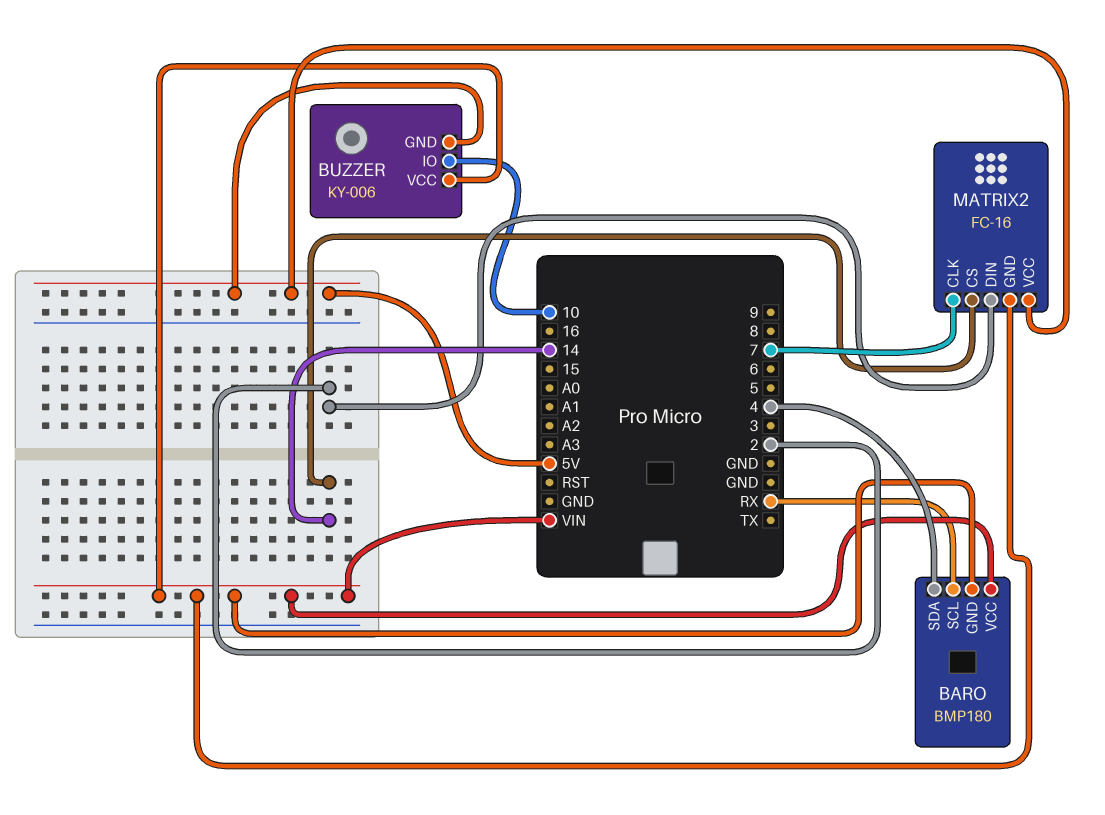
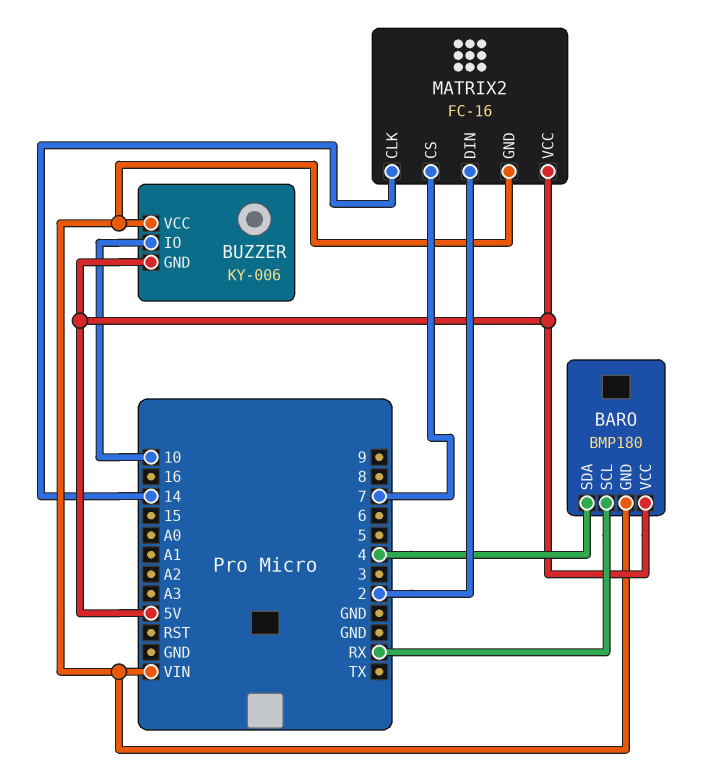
BARO pin VCC: VIN -> 5V
MATRIX2 pin CLK: 7 -> 14
MATRIX2 pin CS: 14 -> 7

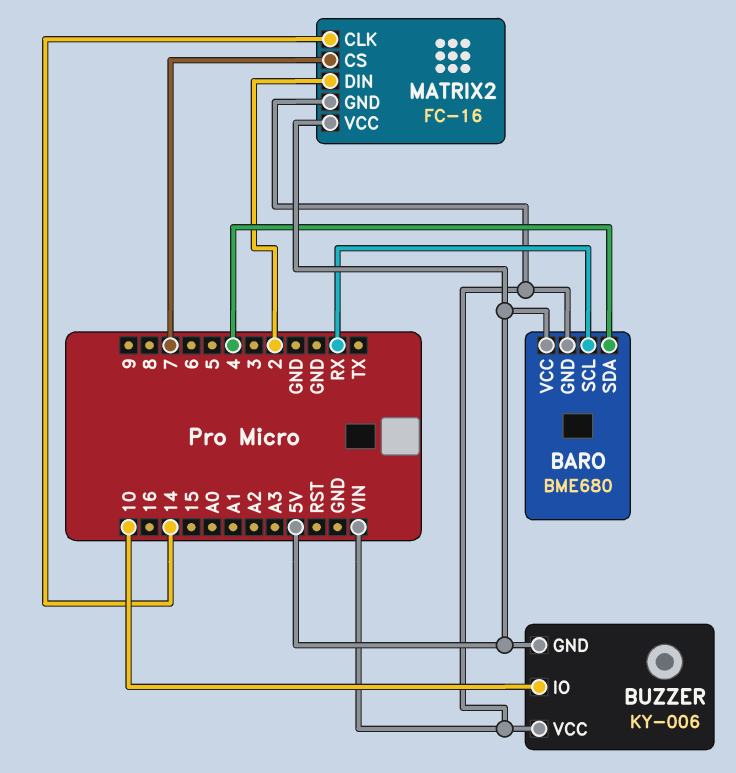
BARO: BMP180 -> BME680

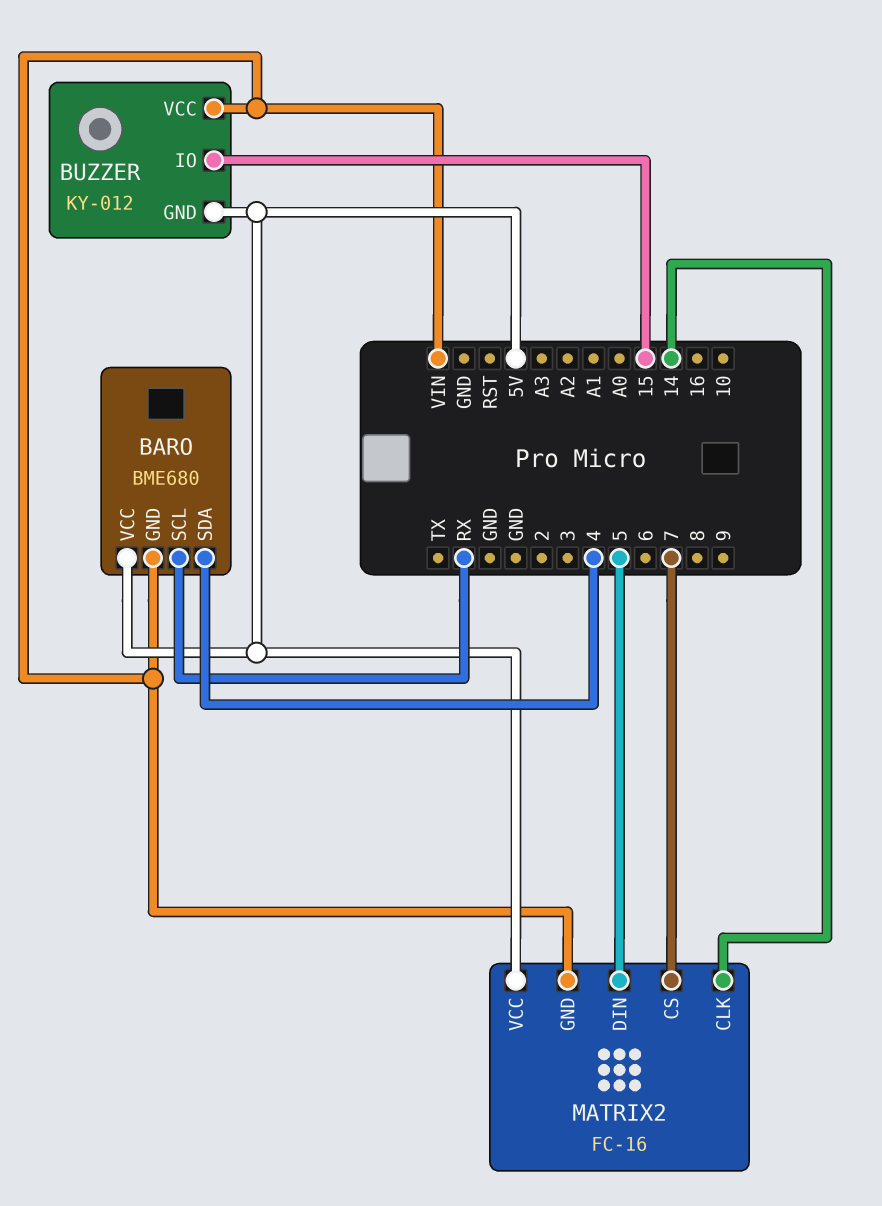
BUZZER: KY-006 -> KY-012
BUZZER pin IO: 10 -> 15
MATRIX2 pin DIN: 2 -> 5

